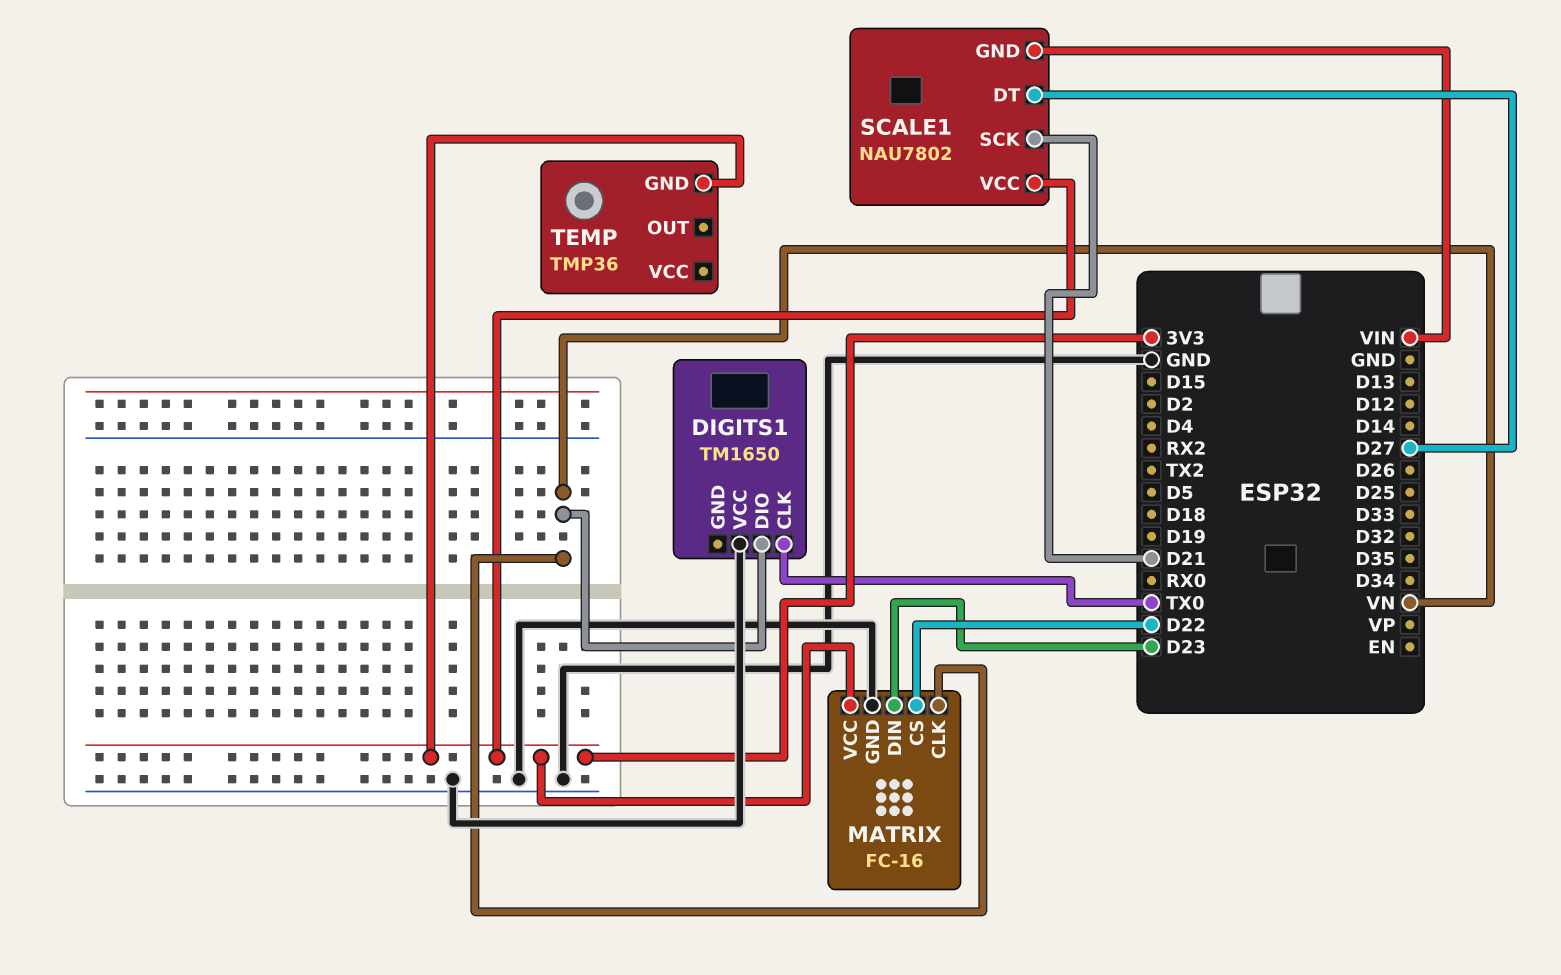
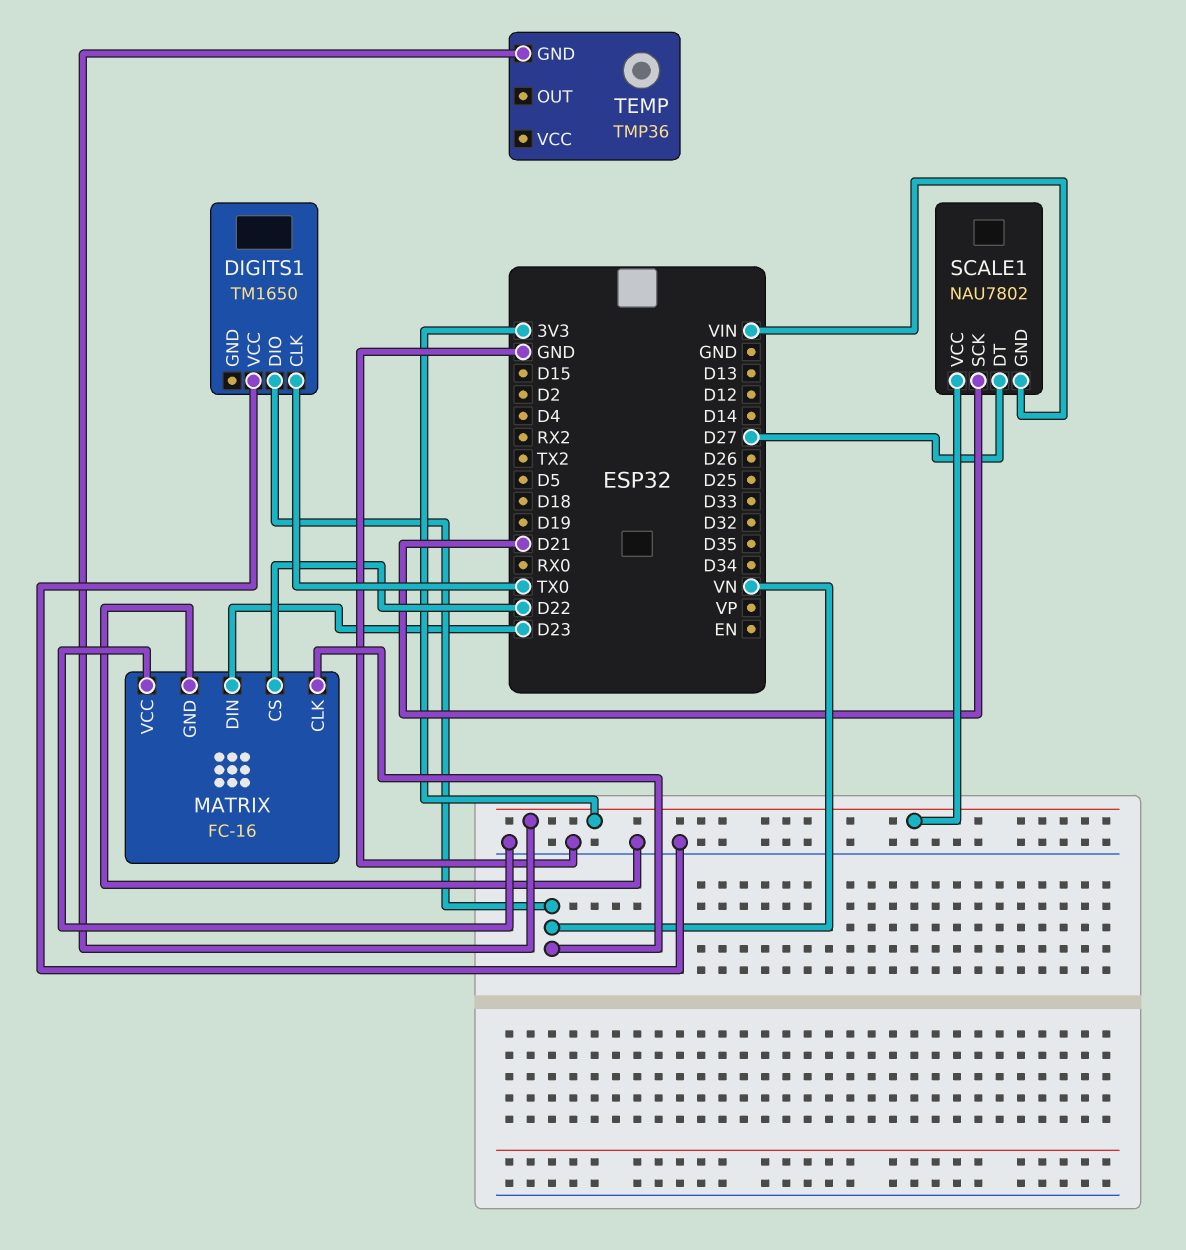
MATRIX pin VCC: 3V3 -> GND

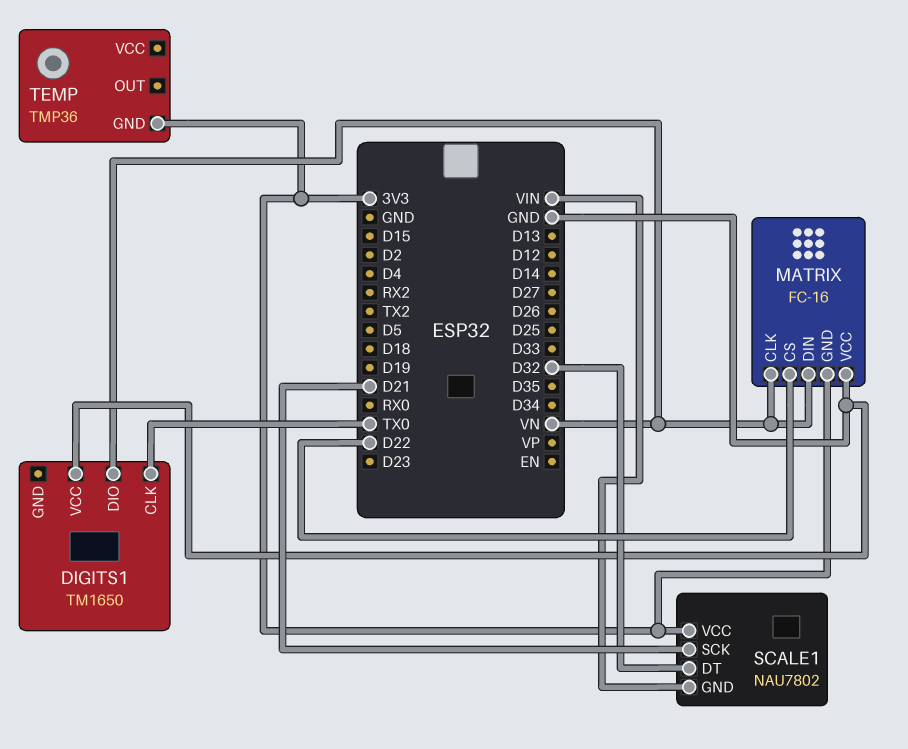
MATRIX pin DIN: D23 -> VN
MATRIX pin GND: GND -> 3V3
SCALE1 pin DT: D27 -> D32

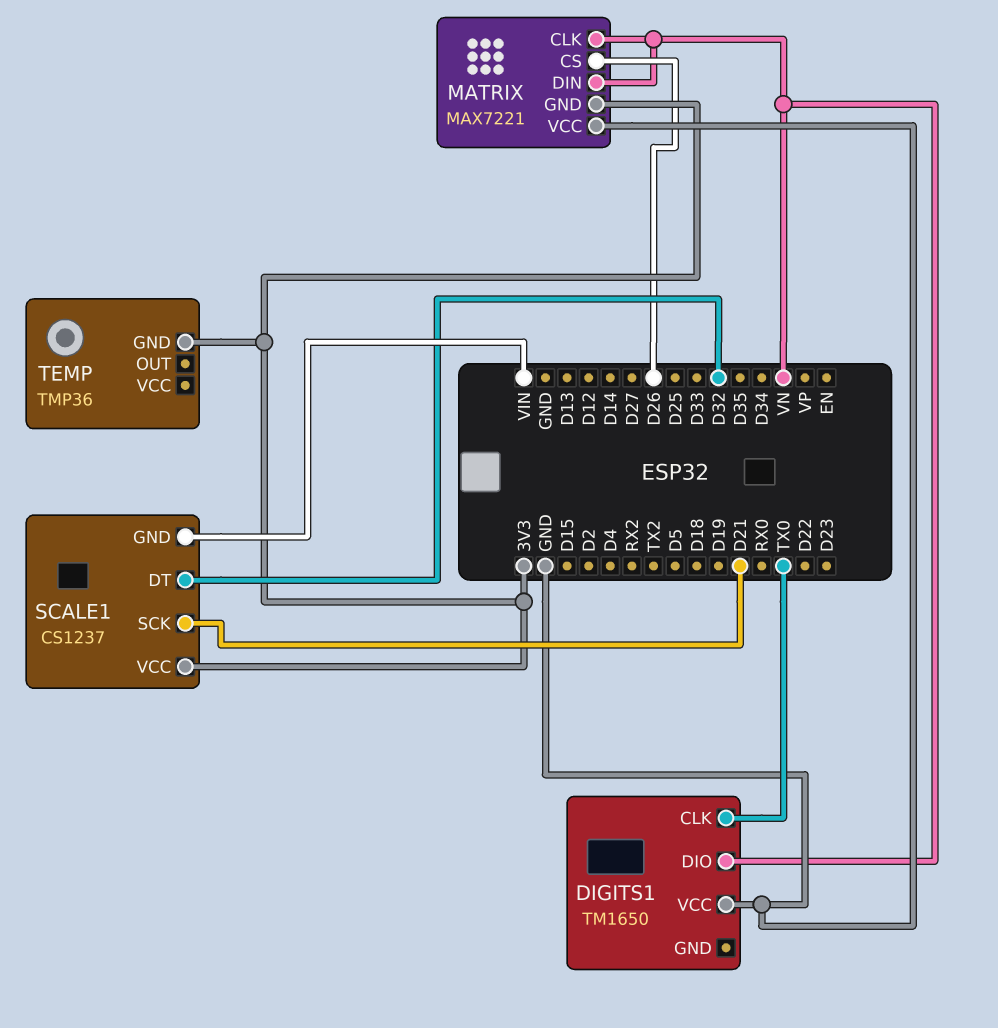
MATRIX: FC-16 -> MAX7221
MATRIX pin CS: D22 -> D26
SCALE1: NAU7802 -> CS1237

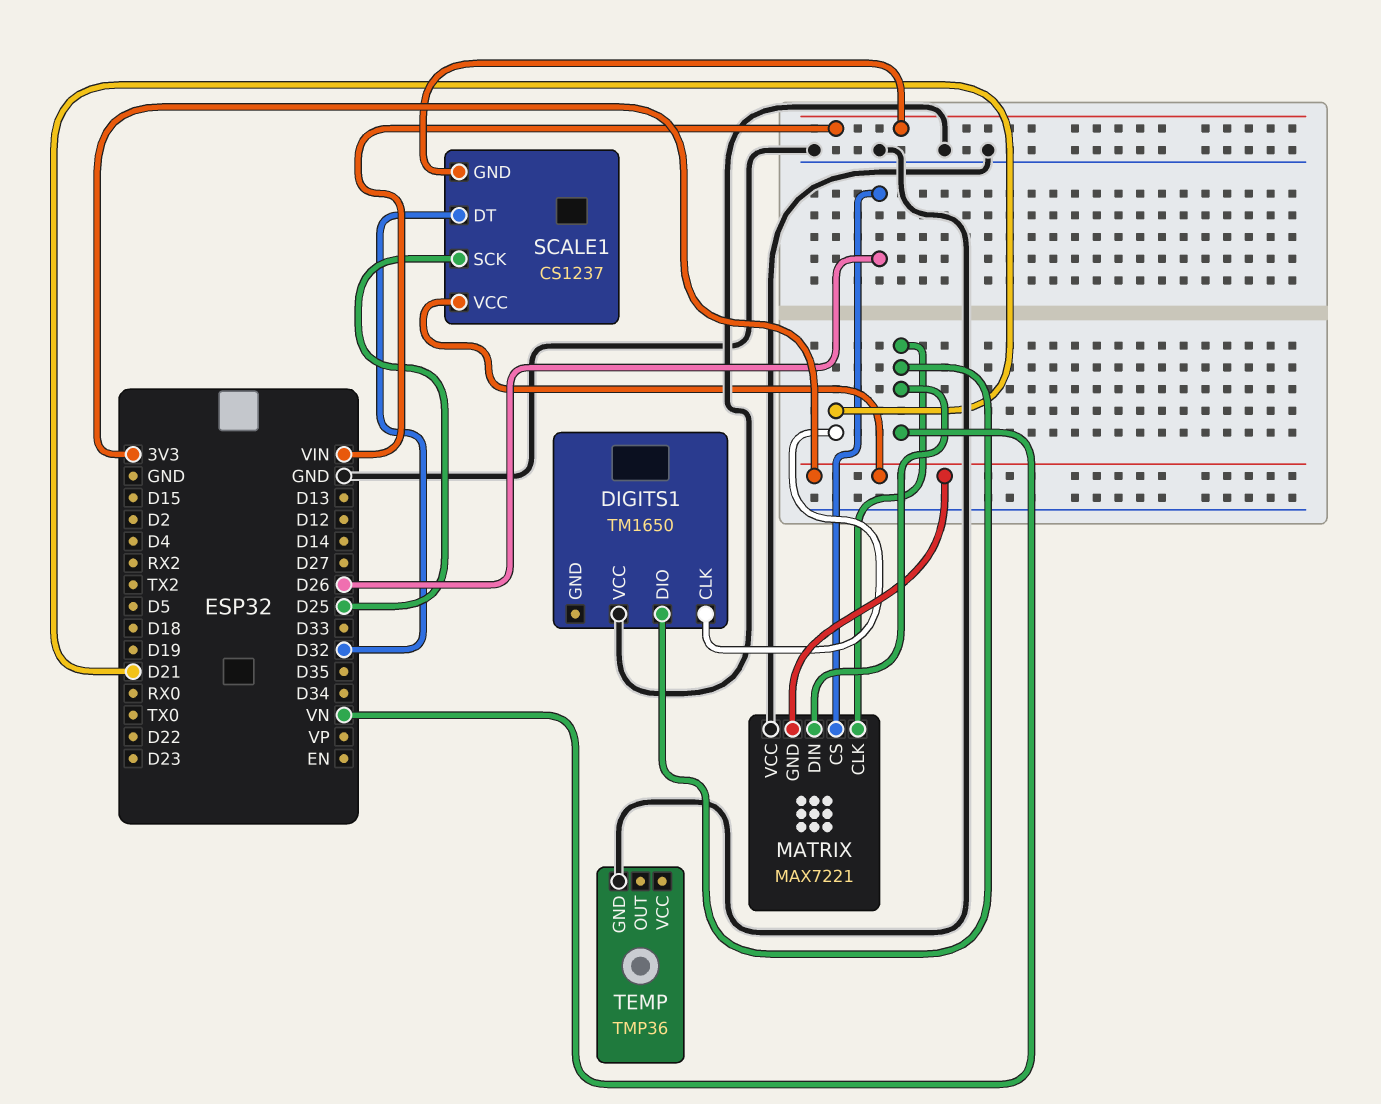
DIGITS1 pin CLK: TX0 -> D21
SCALE1 pin SCK: D21 -> D25
TEMP pin GND: 3V3 -> GND

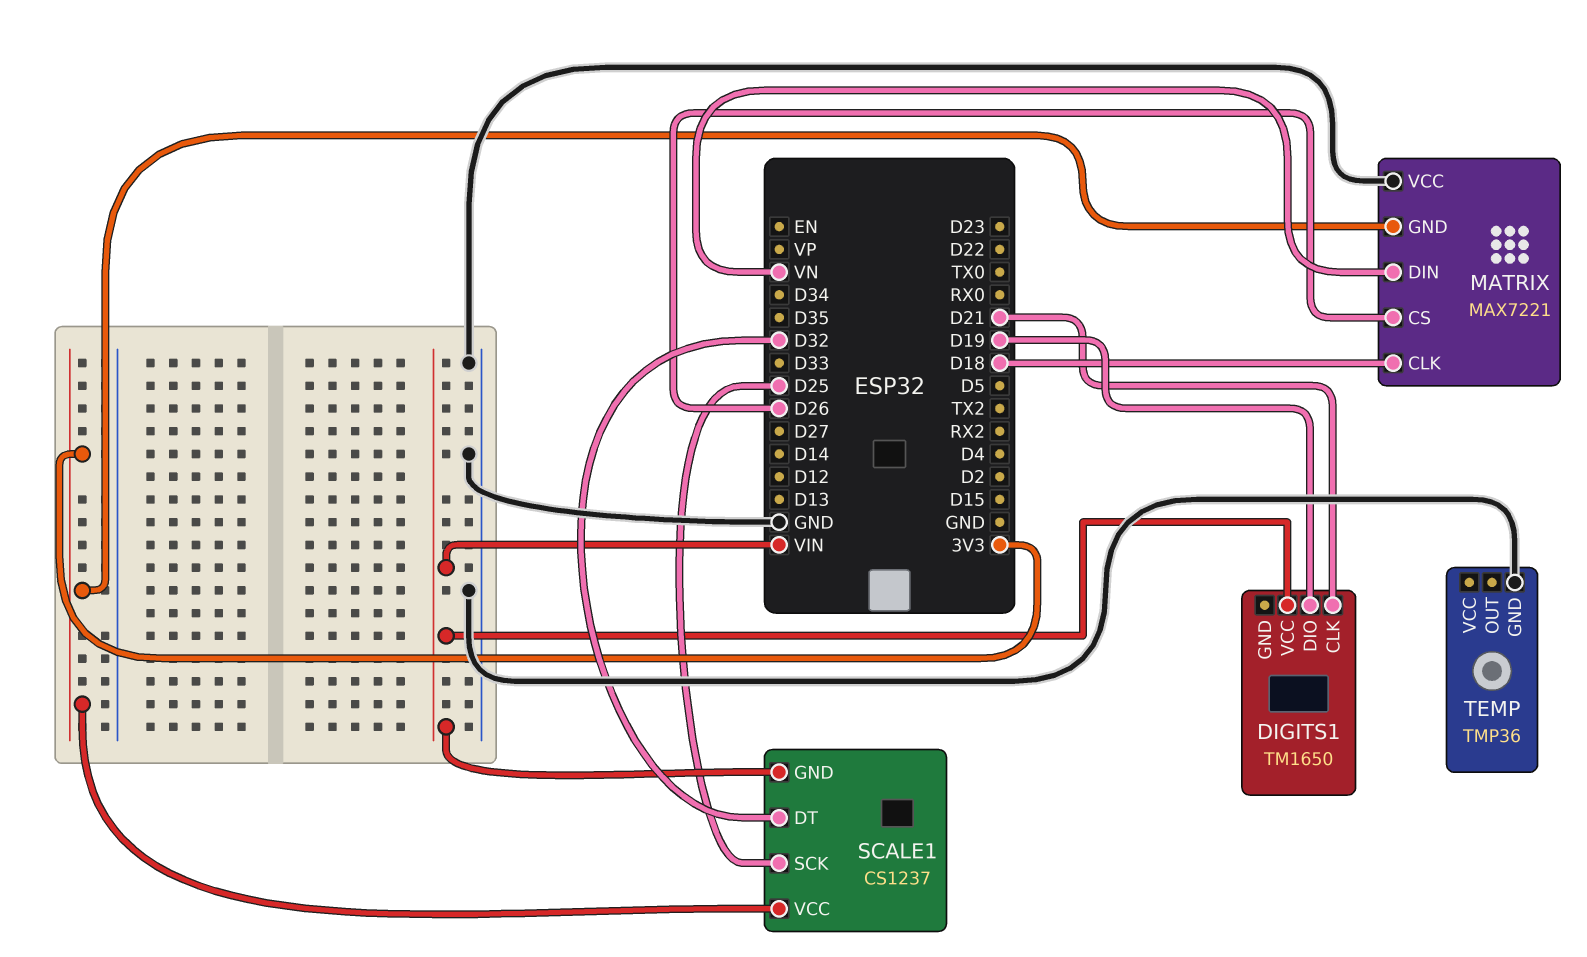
DIGITS1 pin DIO: VN -> D19
DIGITS1 pin VCC: GND -> VIN
MATRIX pin CLK: VN -> D18

